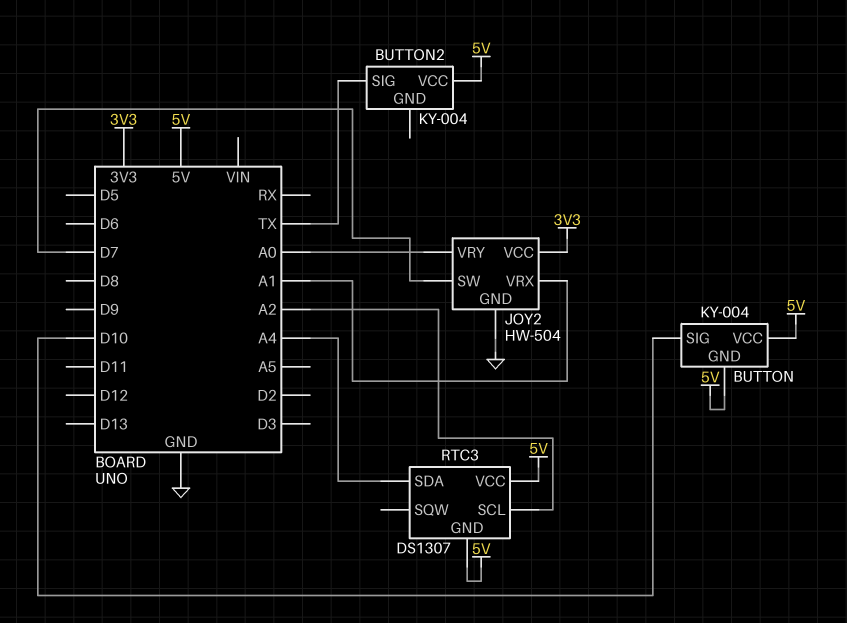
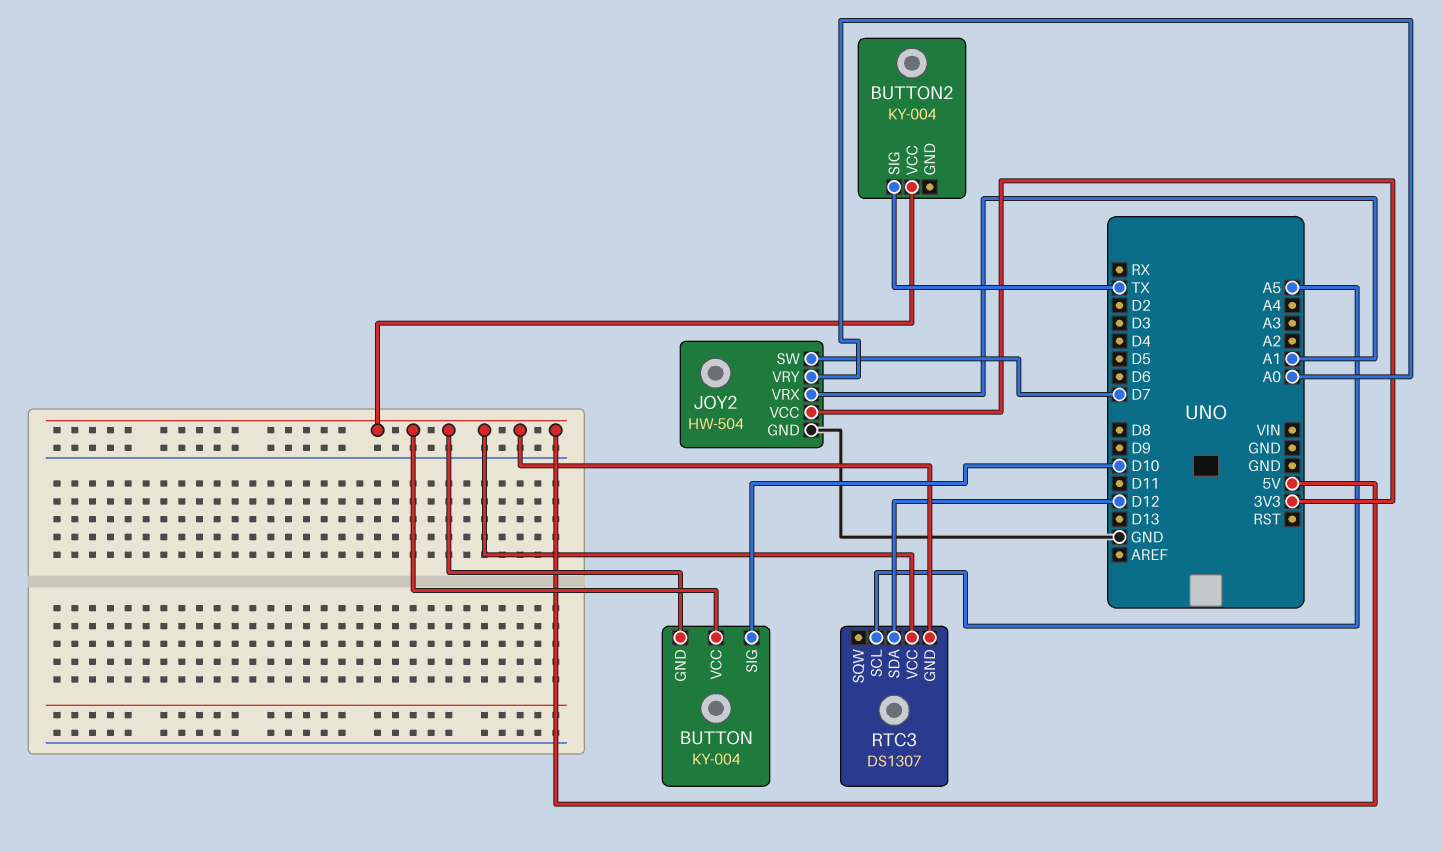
RTC3 pin SCL: A2 -> A5
RTC3 pin SDA: A4 -> D12

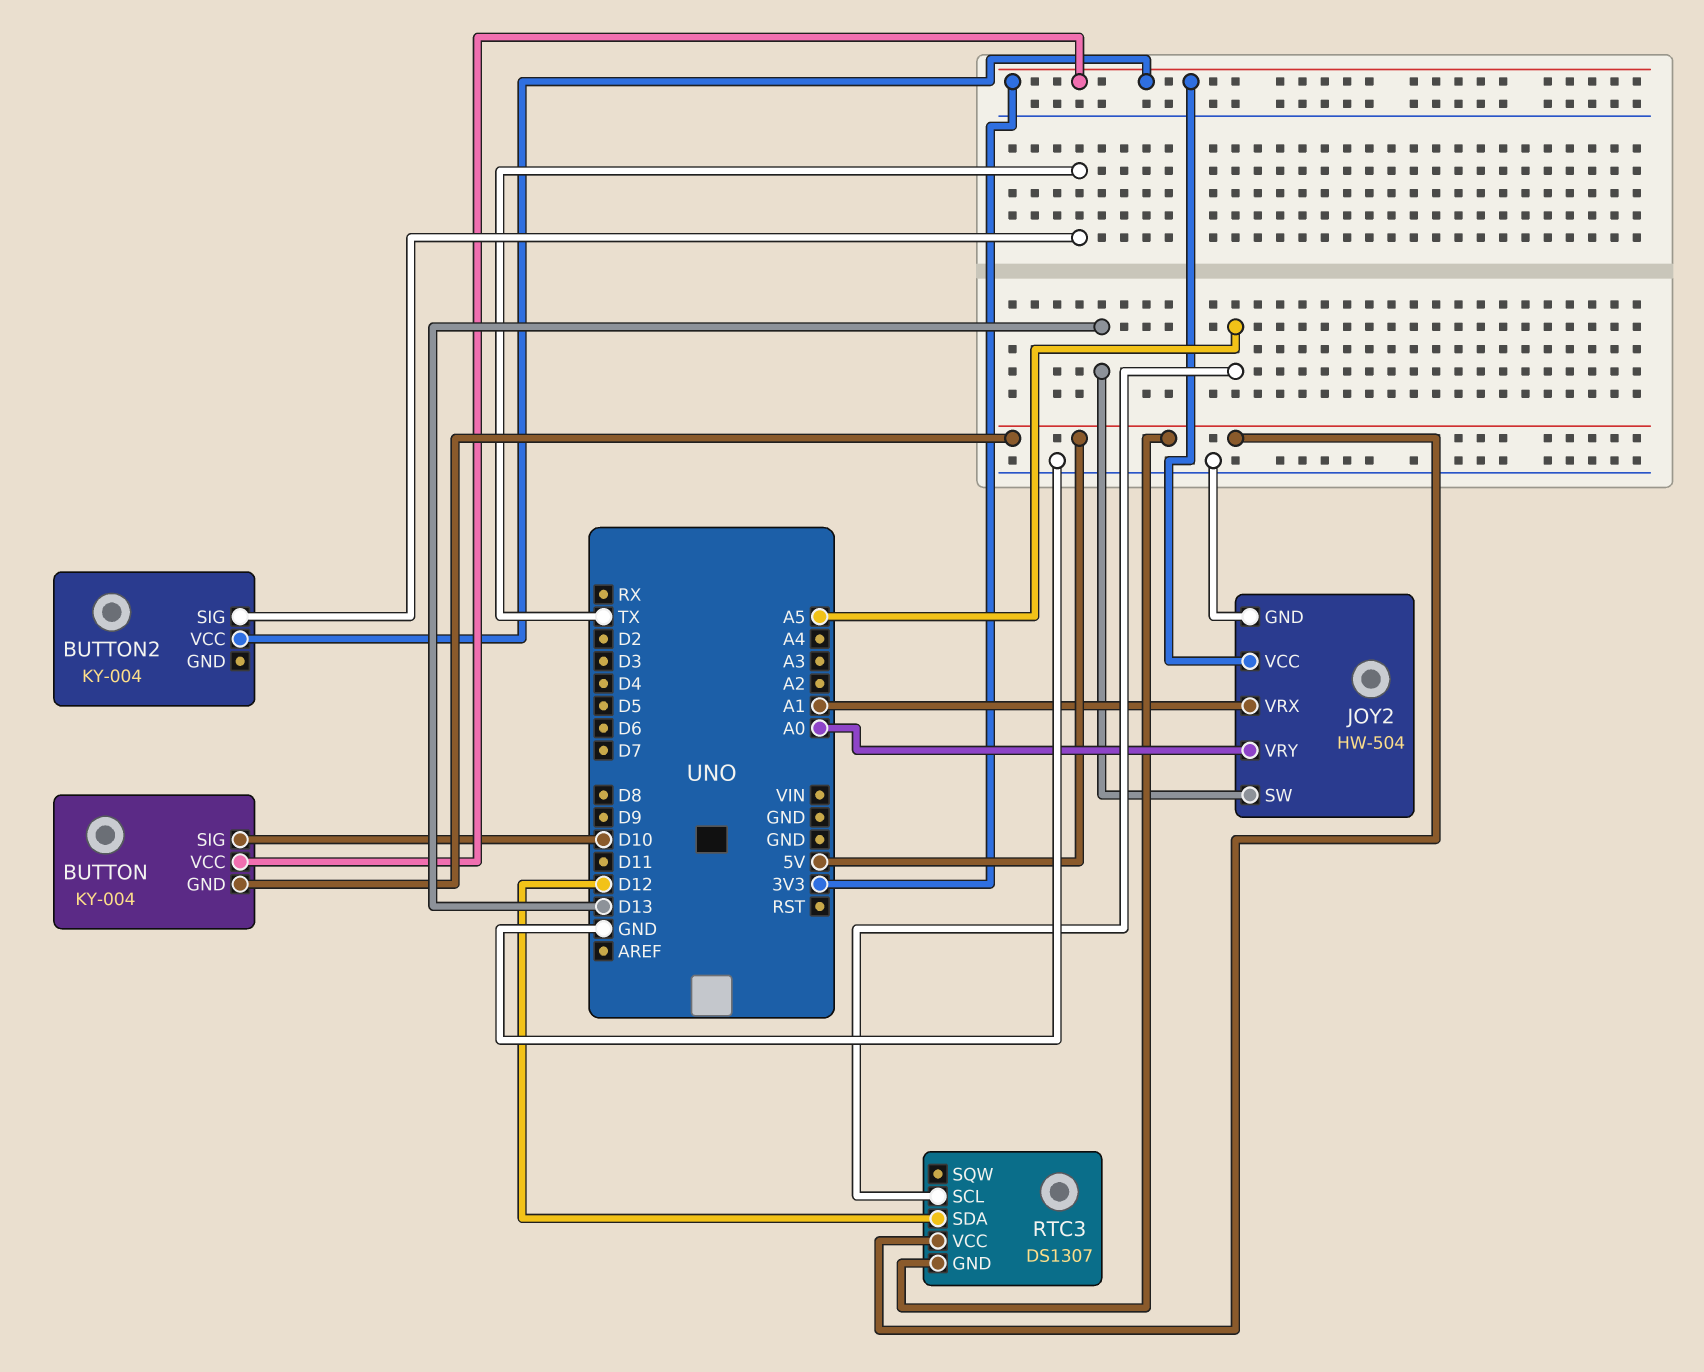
BUTTON pin VCC: 5V -> 3V3
BUTTON2 pin VCC: 5V -> 3V3
JOY2 pin SW: D7 -> D13

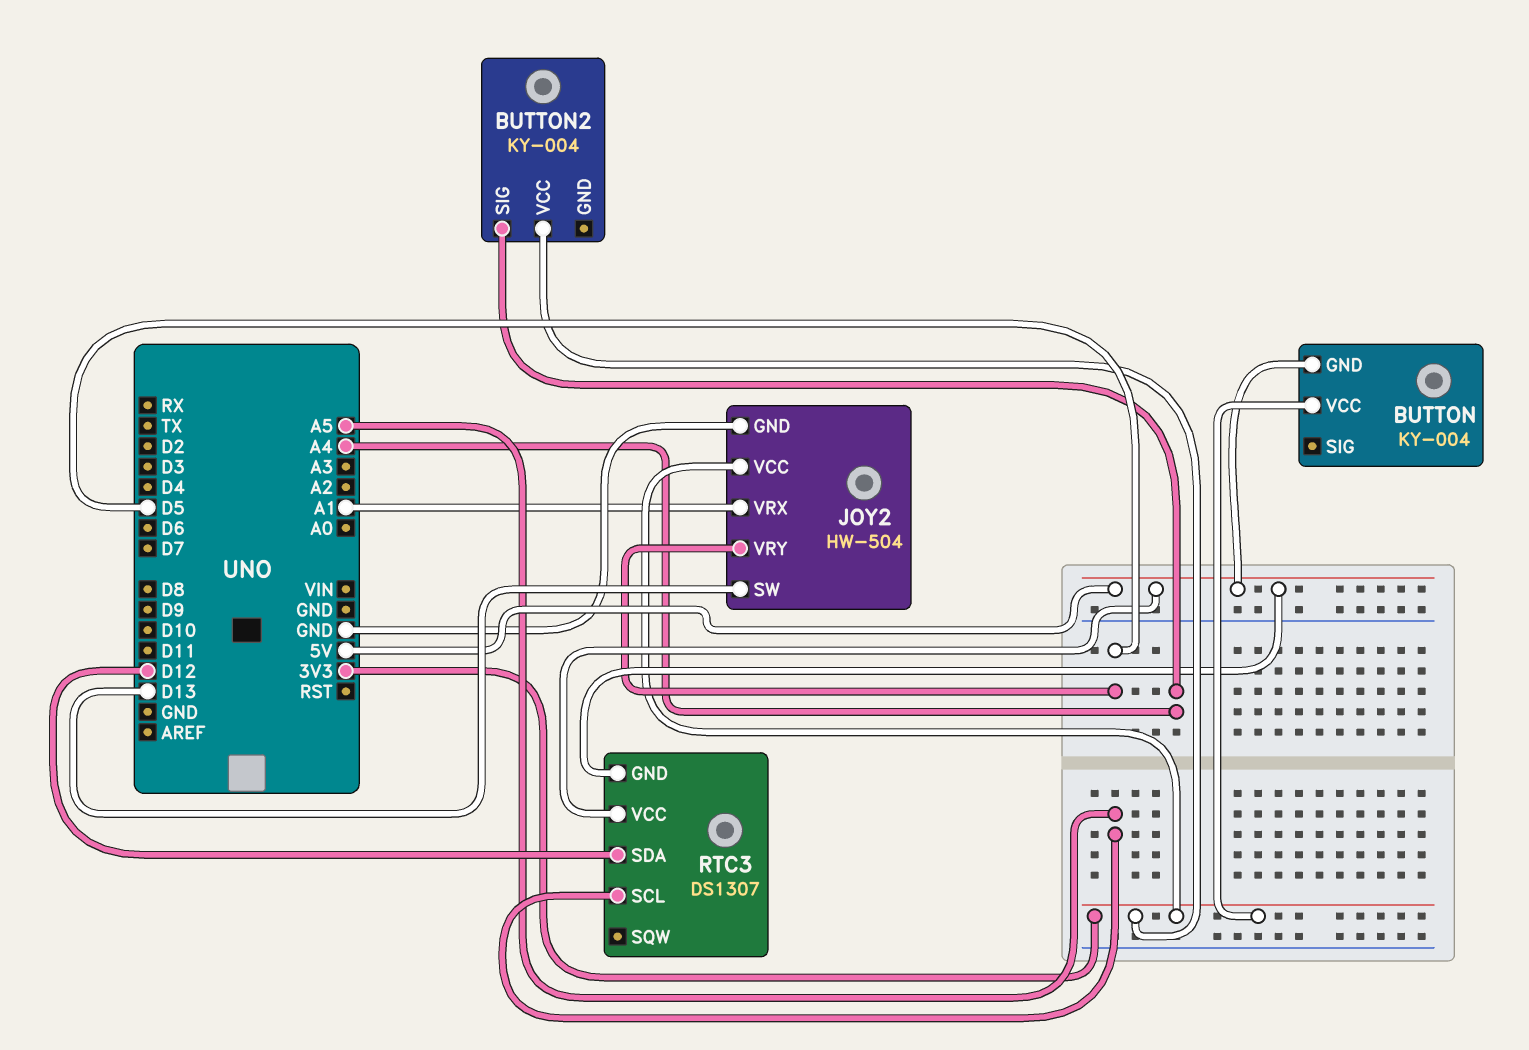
BUTTON pin SIG: D10 -> none
BUTTON2 pin SIG: TX -> A4
JOY2 pin VRY: A0 -> D5

